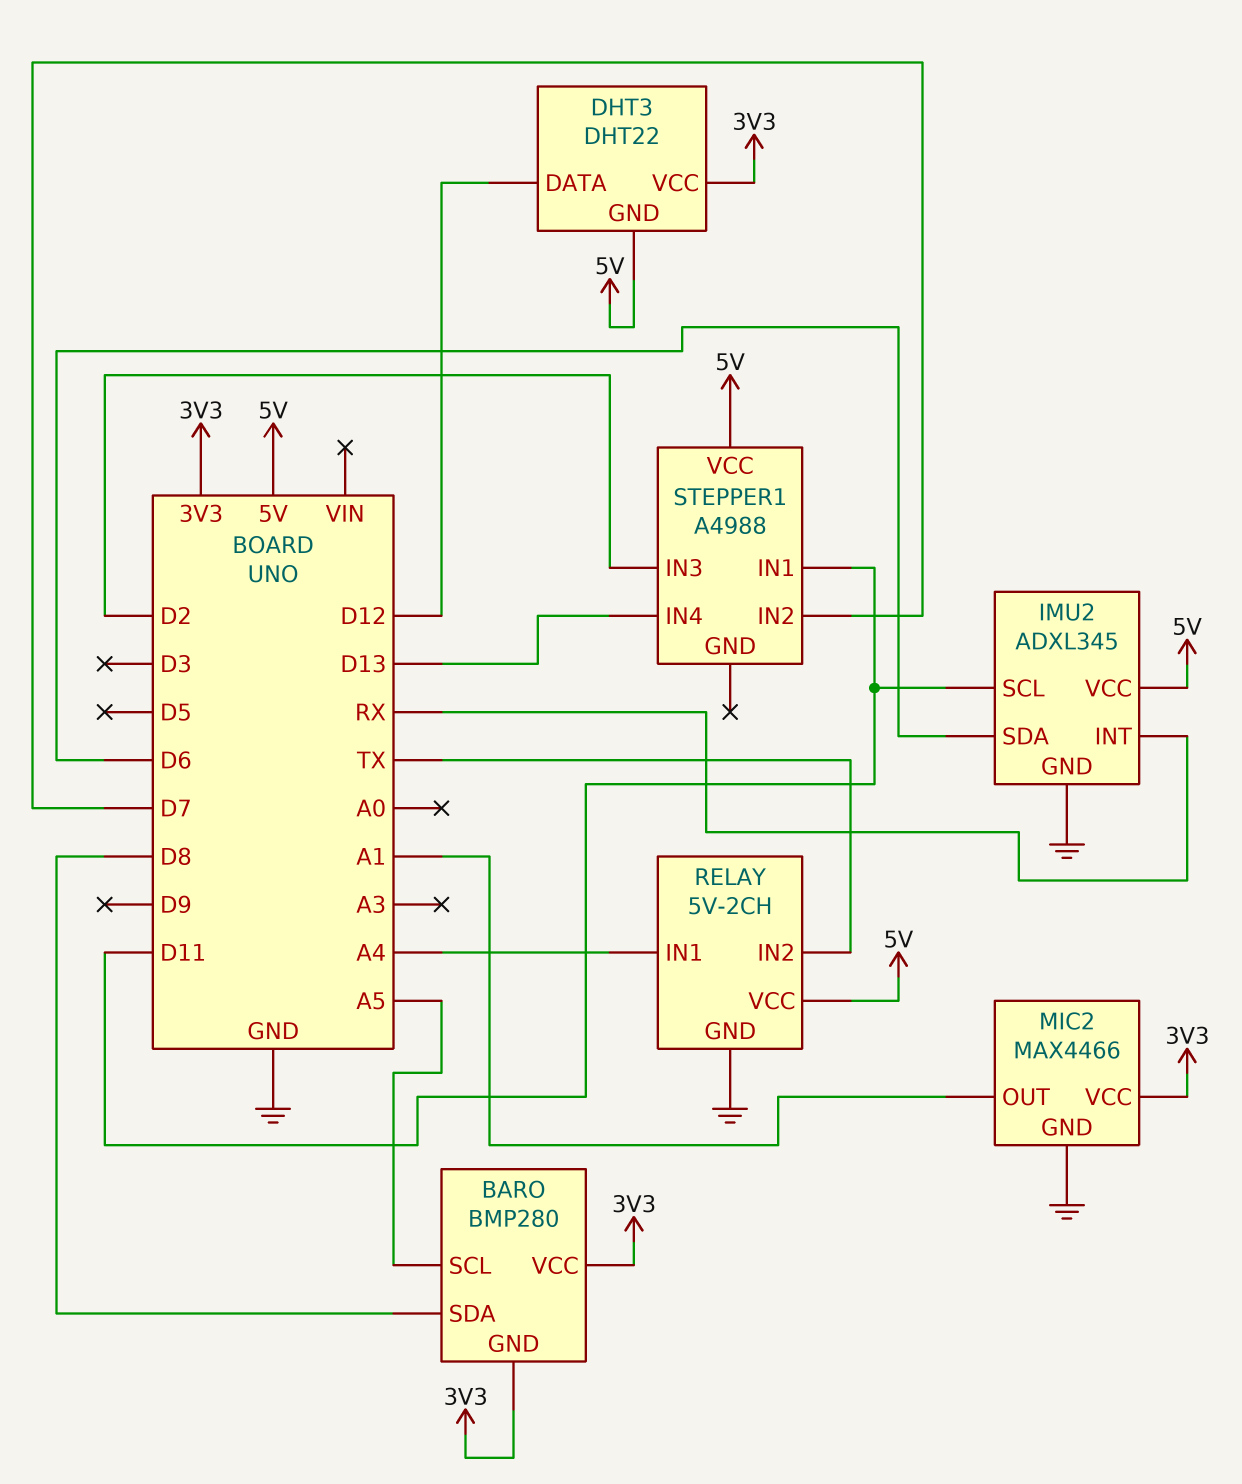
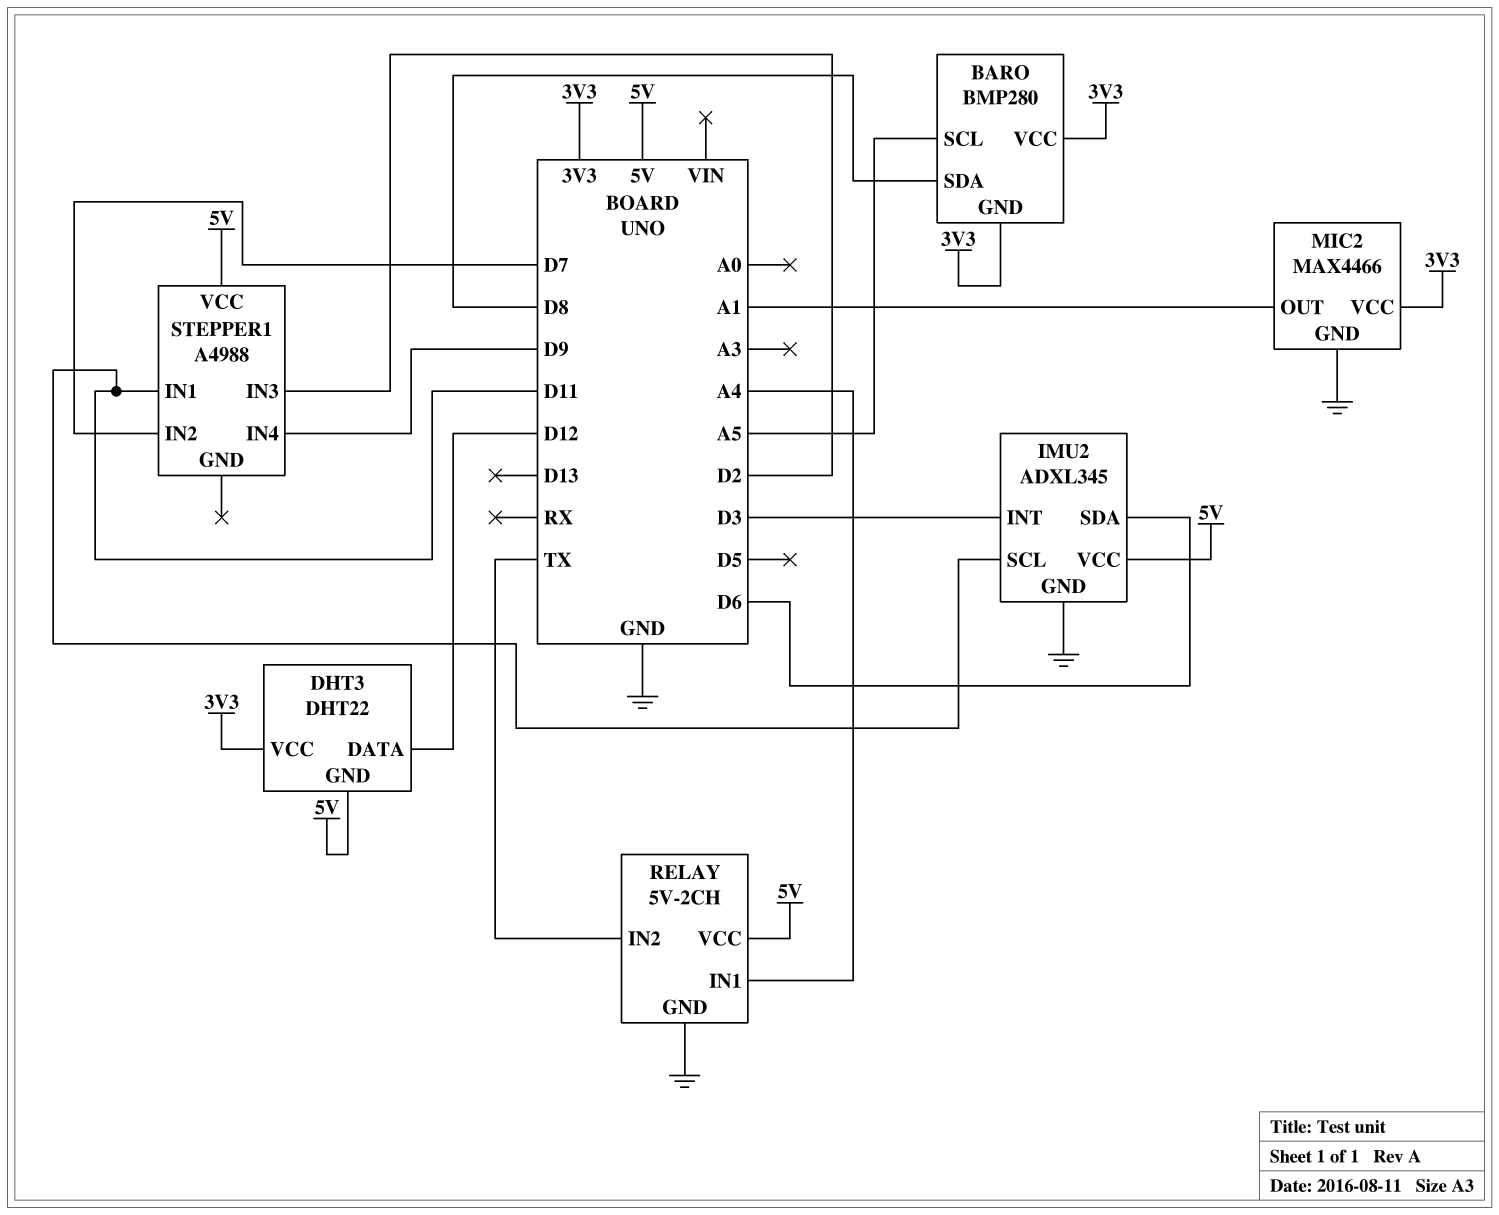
IMU2 pin INT: RX -> D3
STEPPER1 pin IN4: D13 -> D9

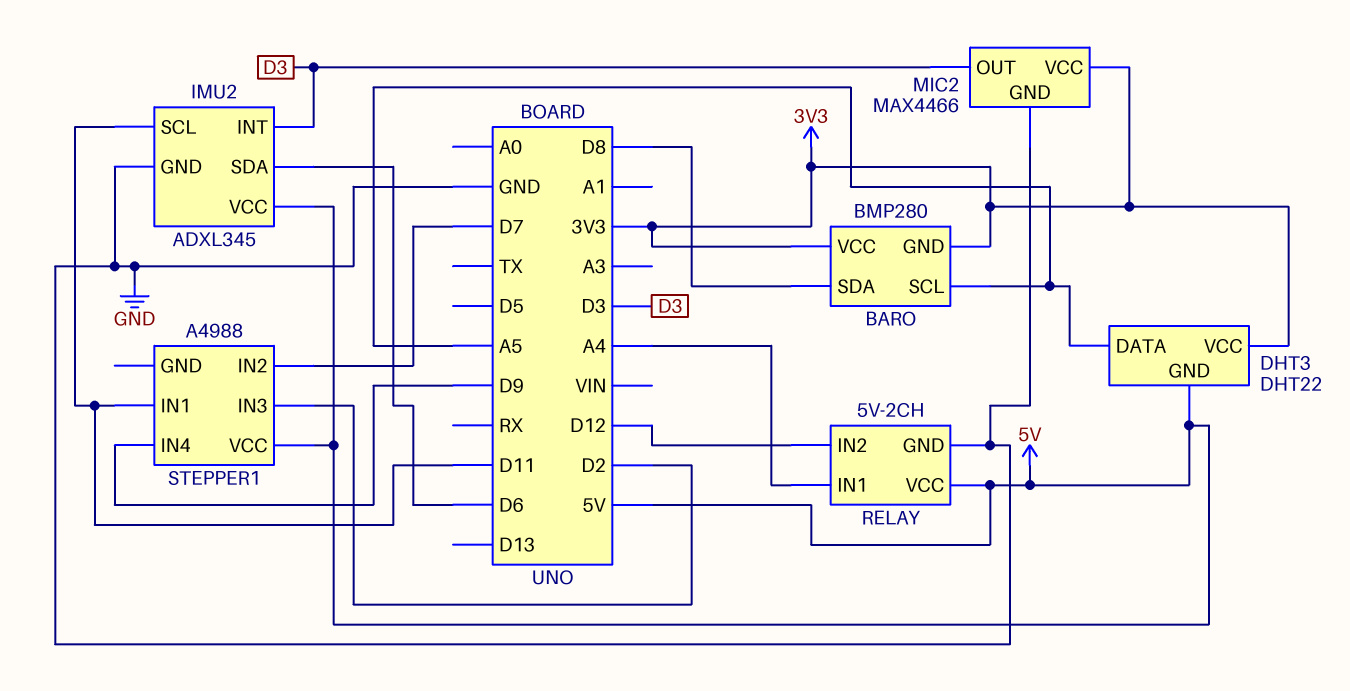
DHT3 pin DATA: D12 -> A5
MIC2 pin OUT: A1 -> D3
RELAY pin IN2: TX -> D12

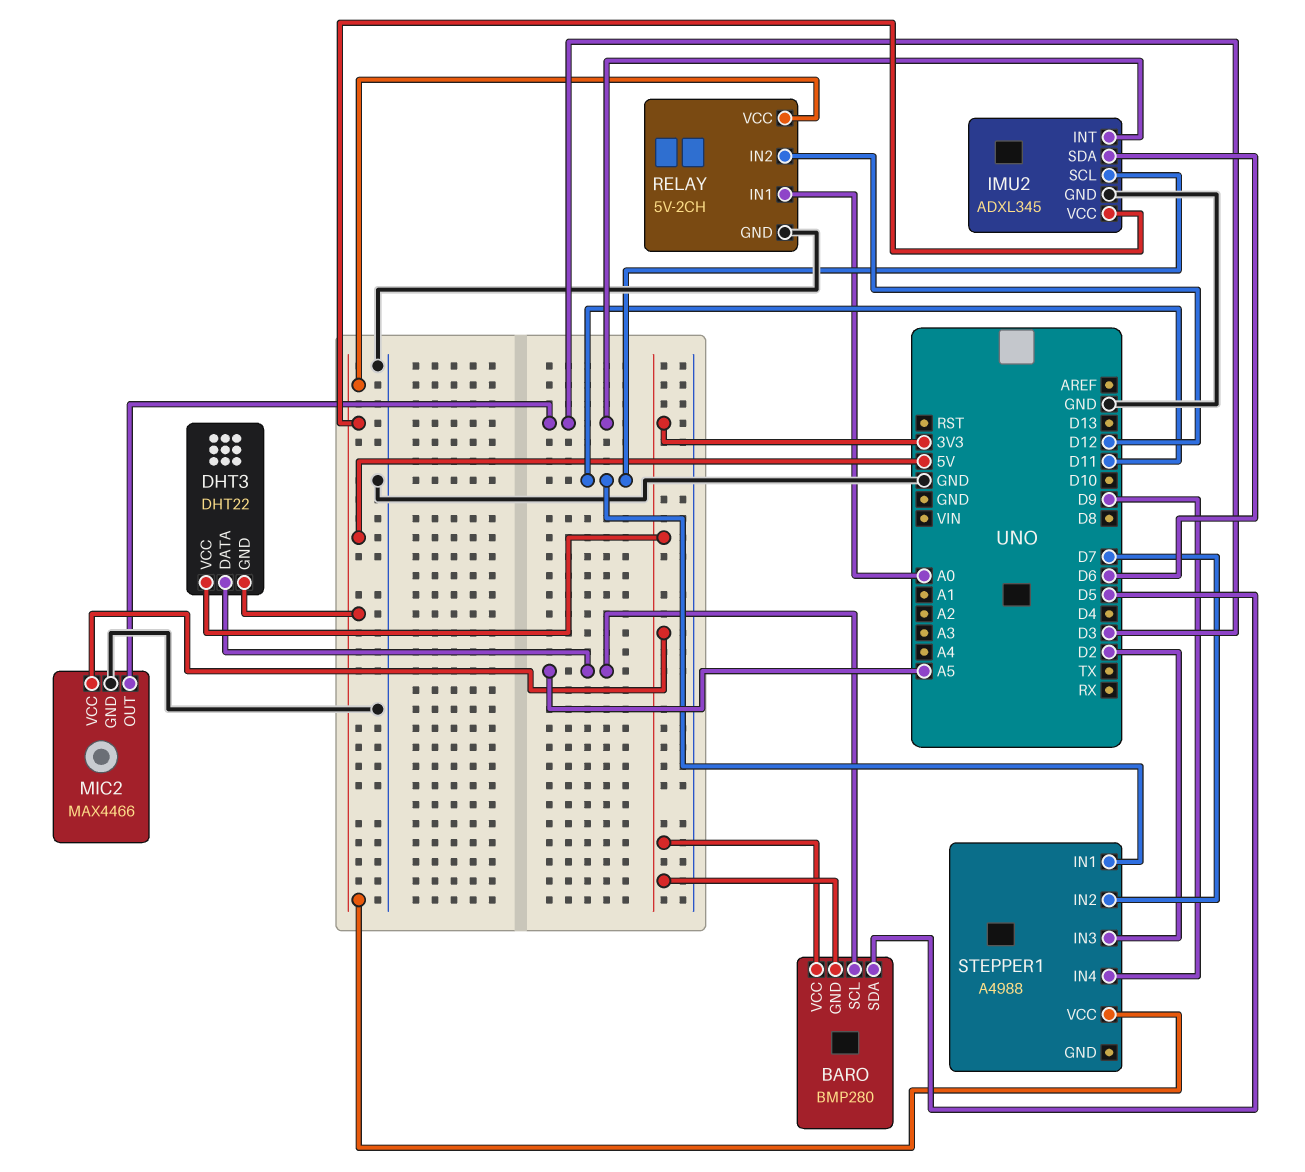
BARO pin SDA: D8 -> D5
RELAY pin IN1: A4 -> A0

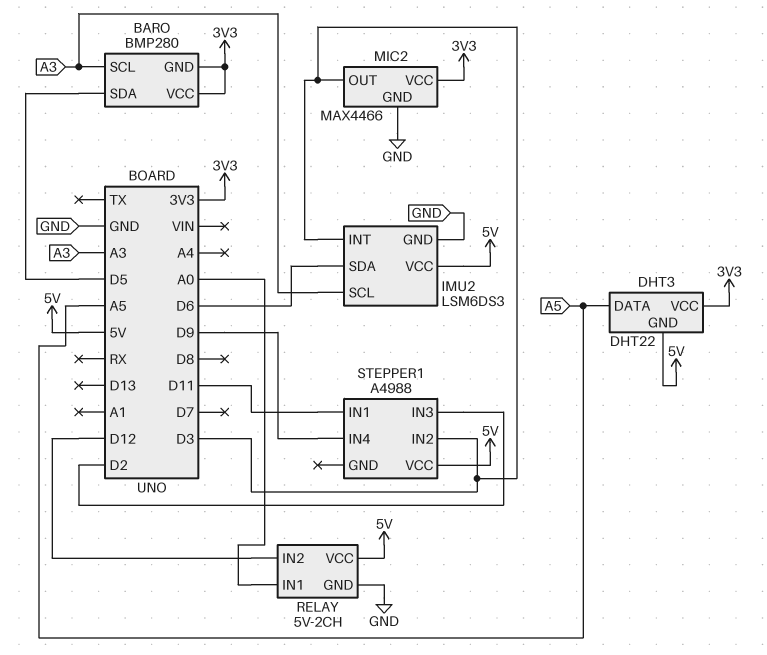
BARO pin SCL: A5 -> A3
IMU2: ADXL345 -> LSM6DS3
IMU2 pin SCL: D11 -> A3
STEPPER1 pin IN2: D7 -> D3

